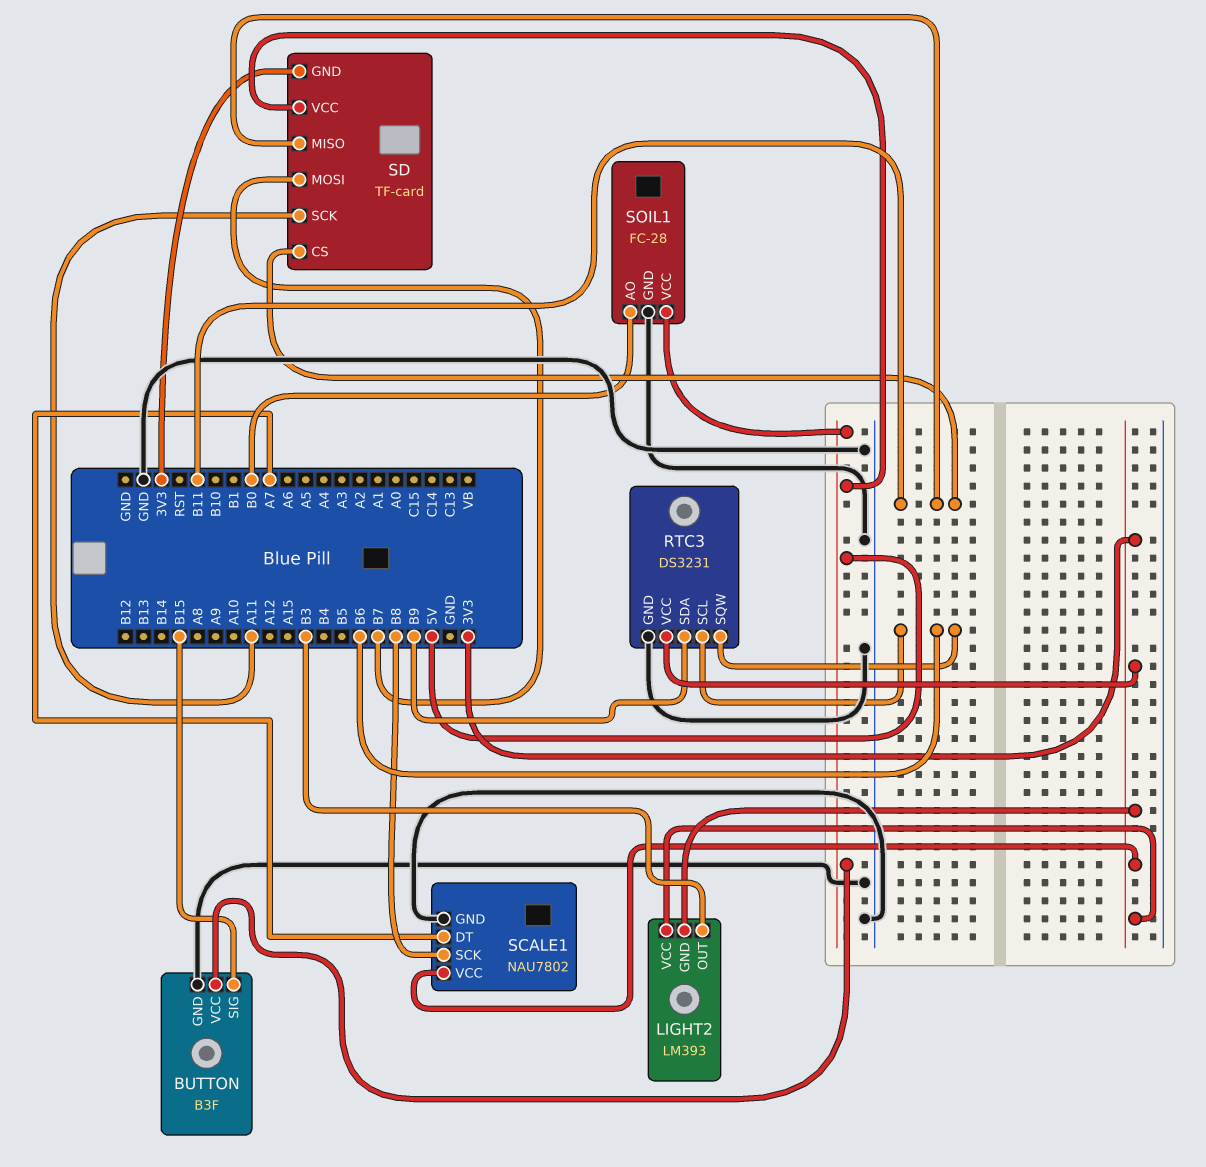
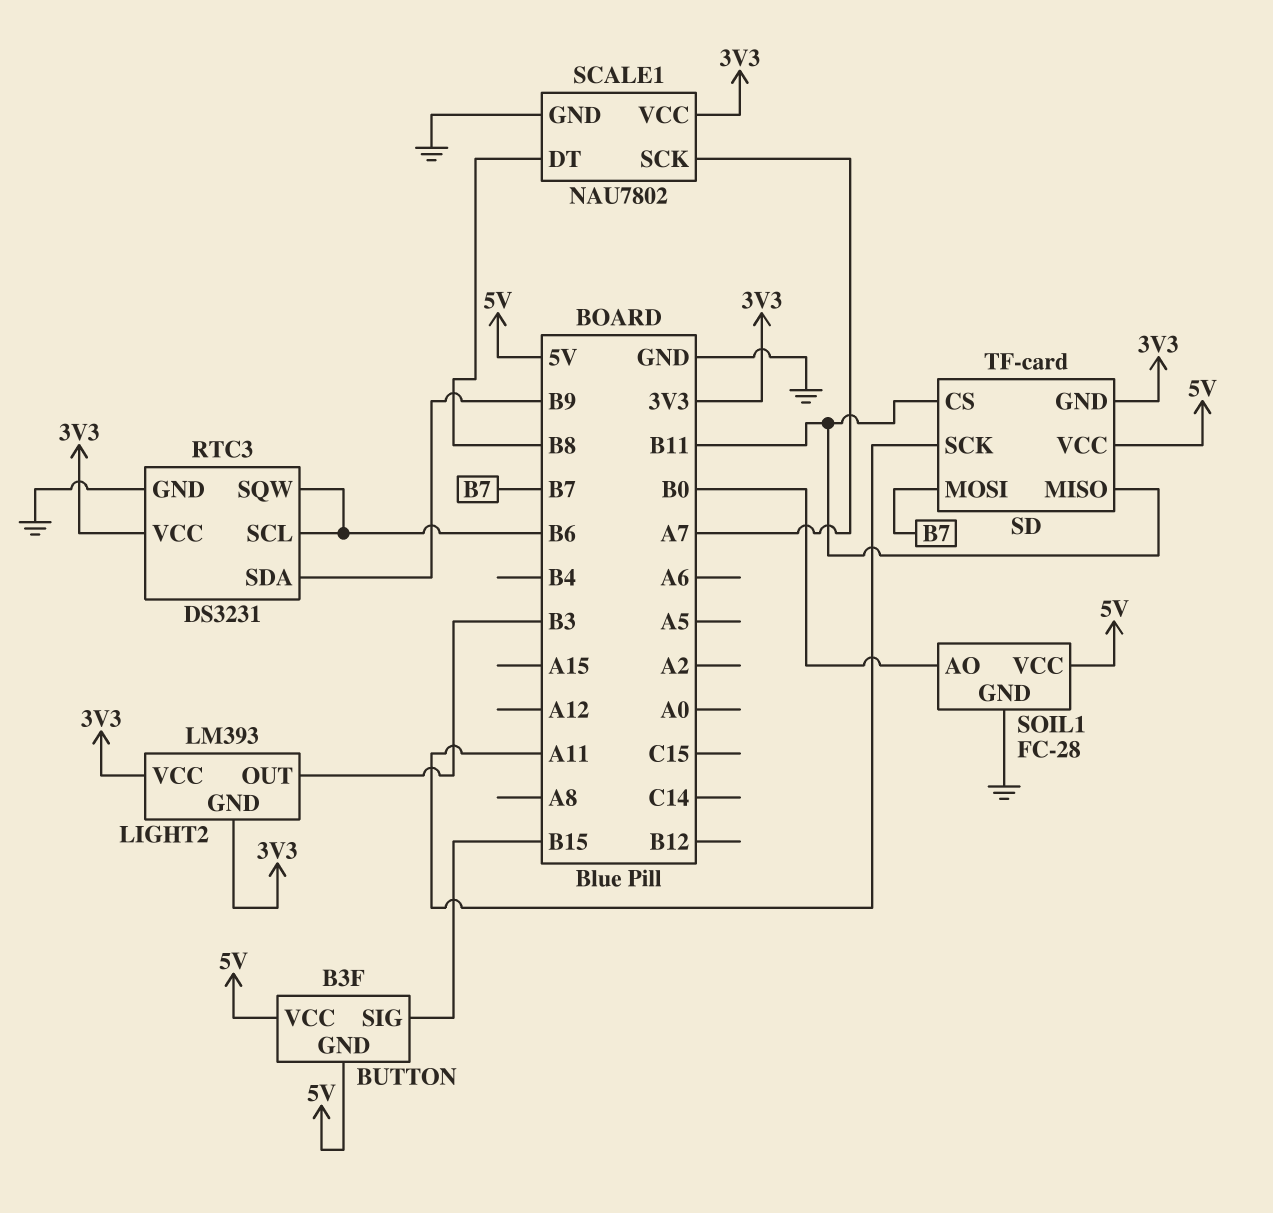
BUTTON pin GND: GND -> 5V
SCALE1 pin DT: A7 -> B8
SCALE1 pin SCK: B8 -> A7

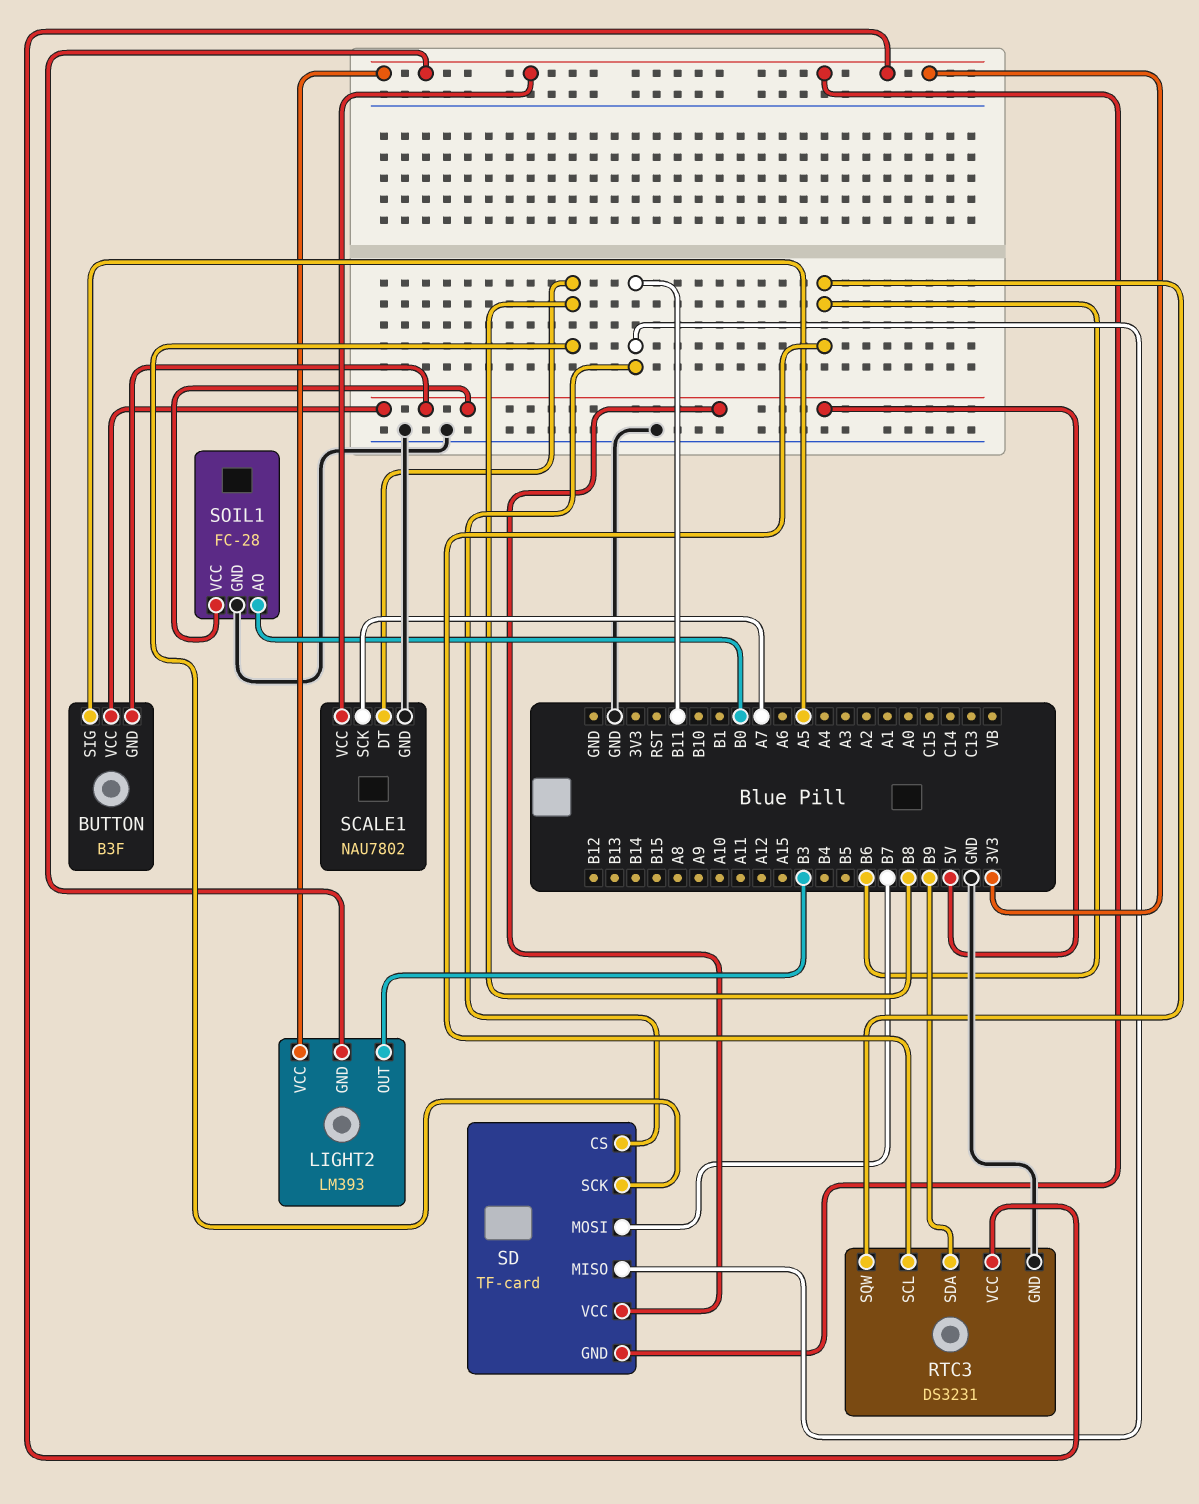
BUTTON pin SIG: B15 -> A5
SD pin SCK: A11 -> B8

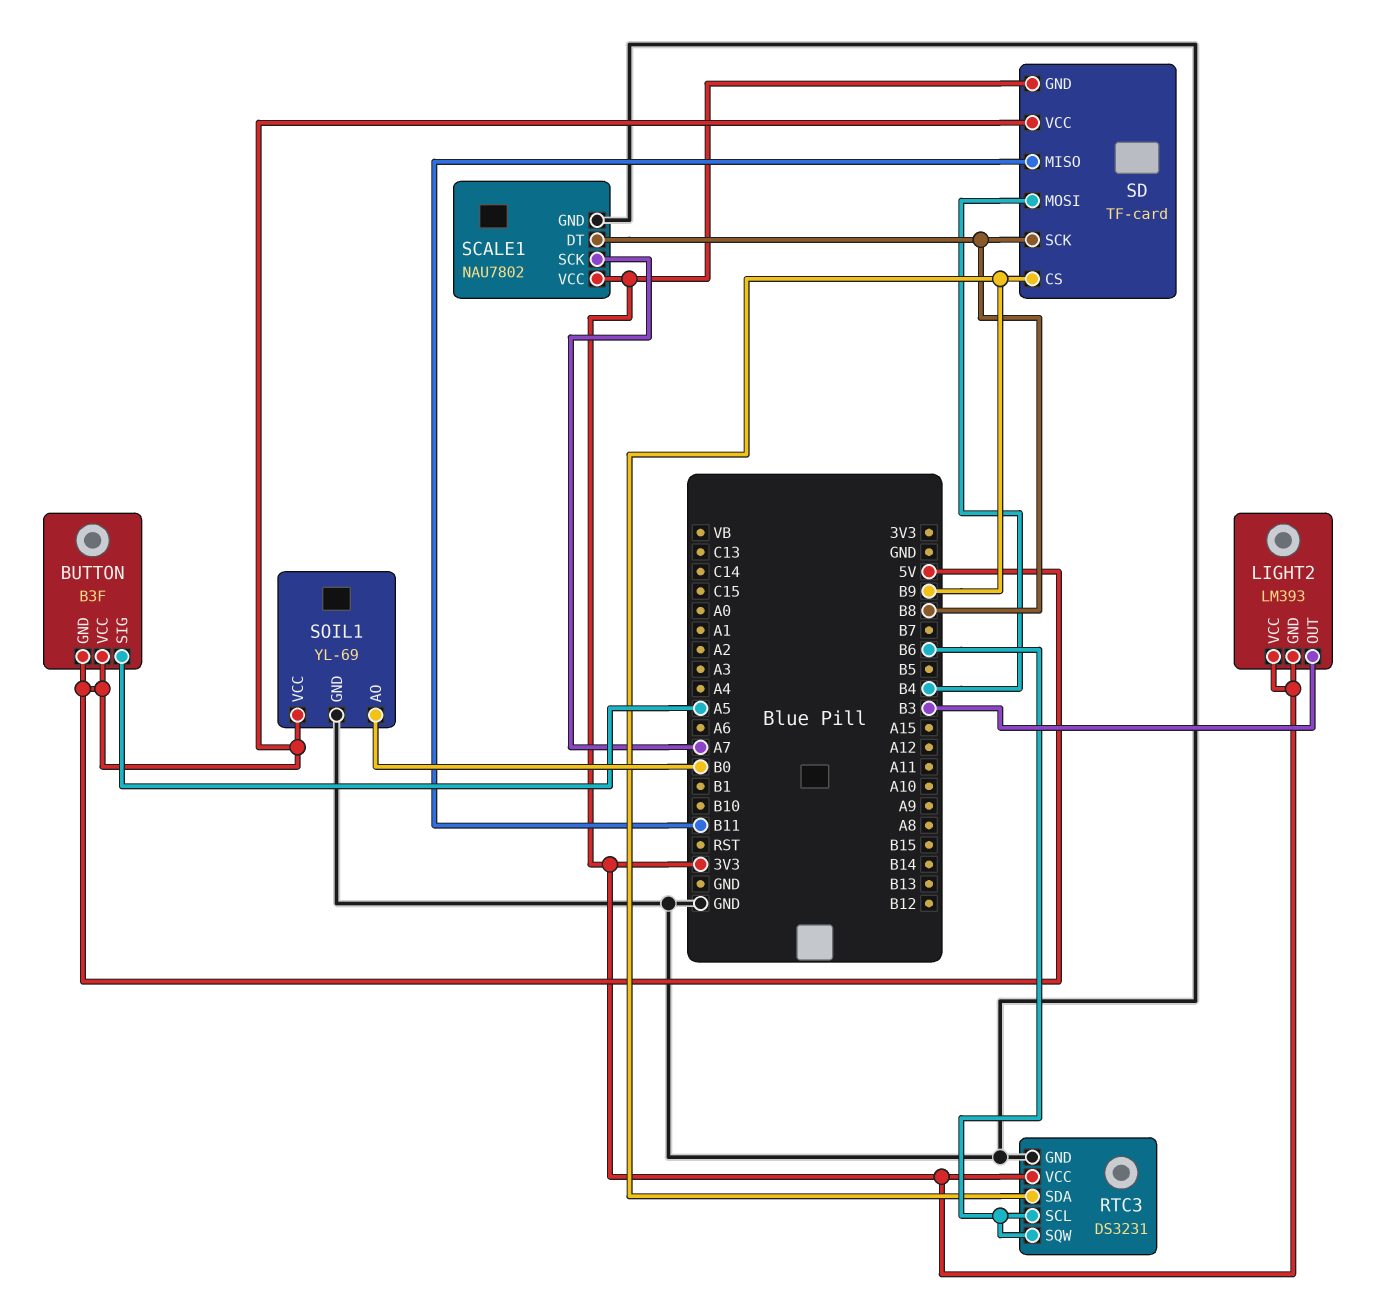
SD pin CS: B11 -> B9
SD pin MOSI: B7 -> B4
SOIL1: FC-28 -> YL-69

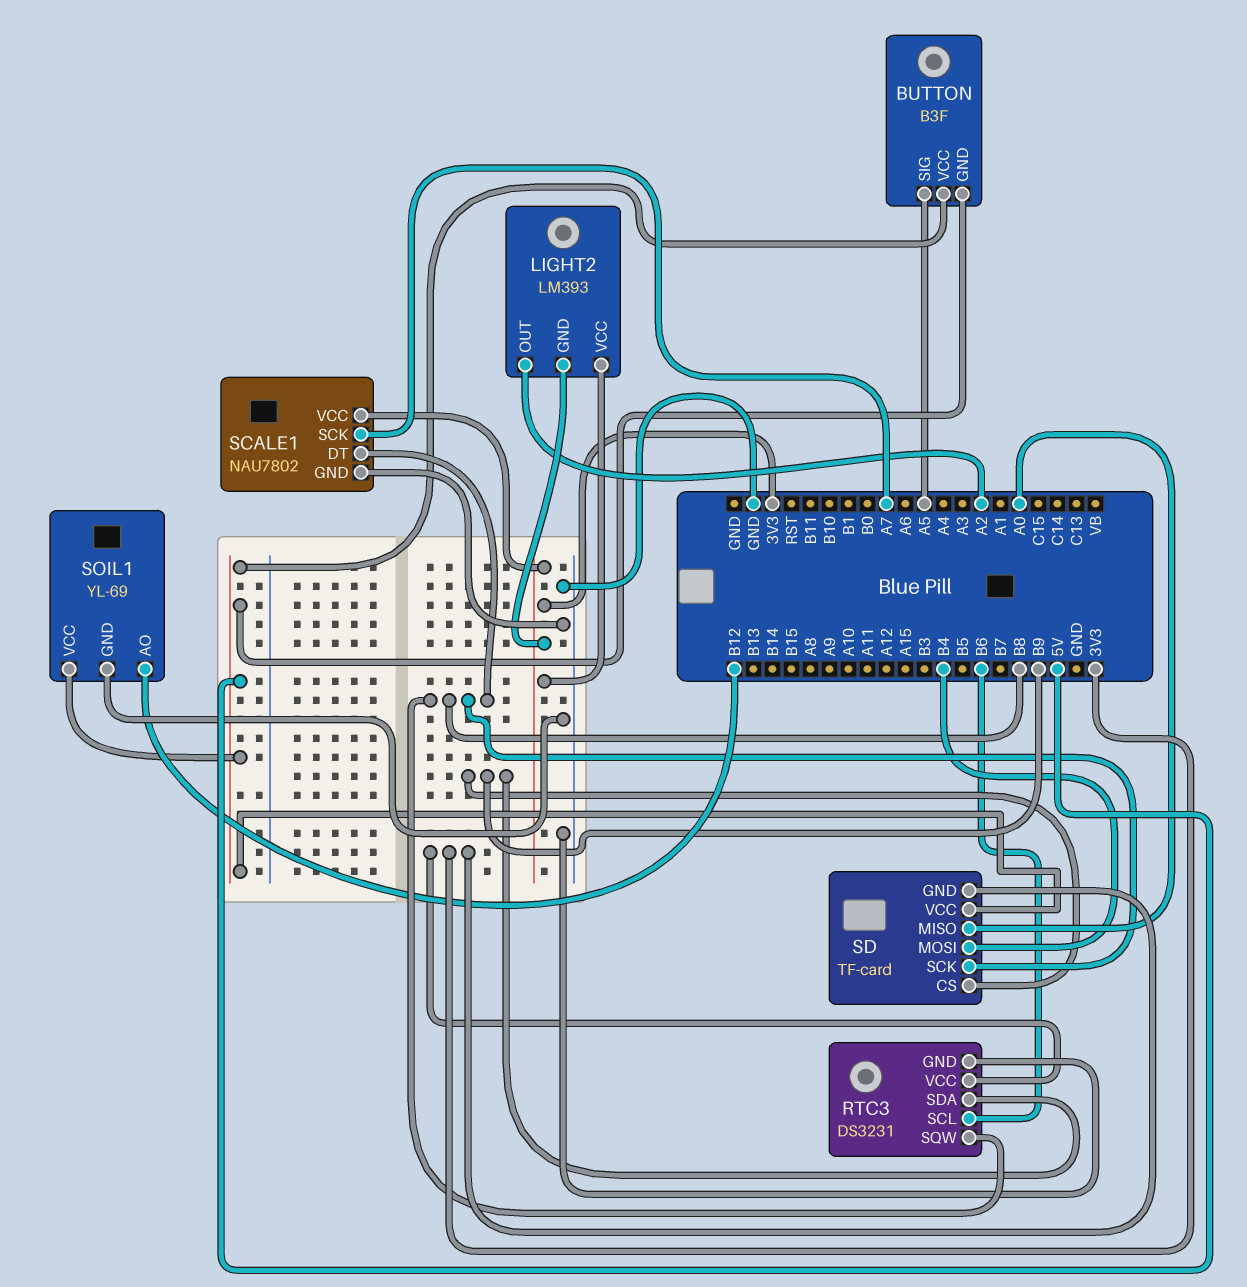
LIGHT2 pin OUT: B3 -> A2
RTC3 pin SQW: B6 -> B8
SD pin MISO: B11 -> A0
SOIL1 pin AO: B0 -> B12

